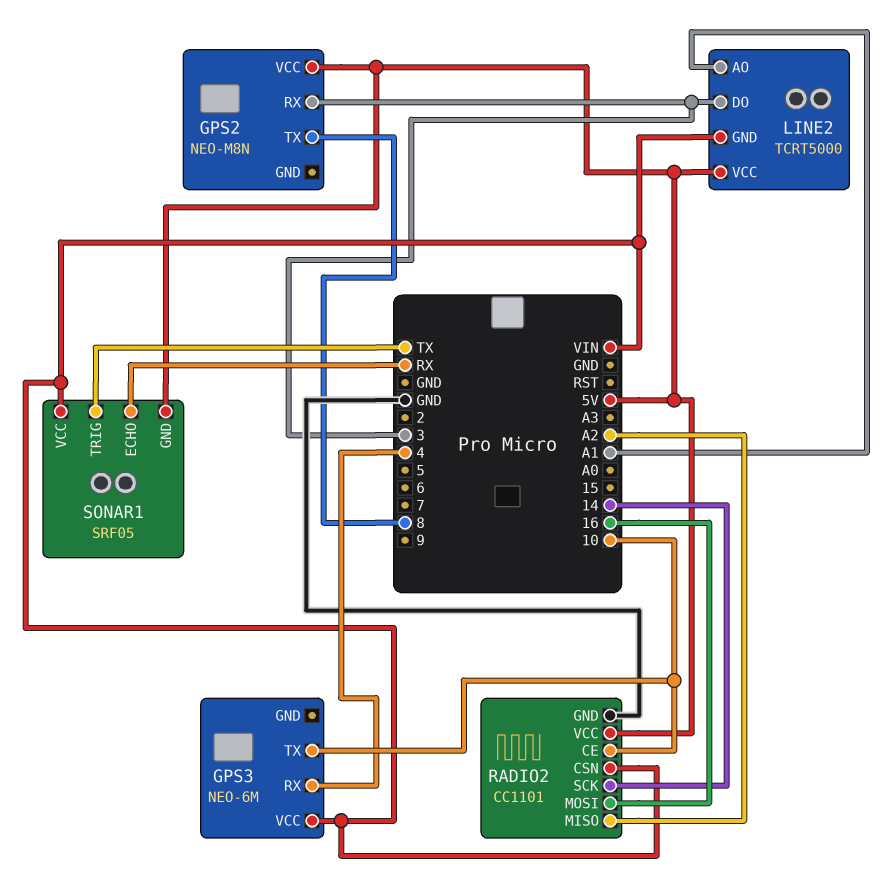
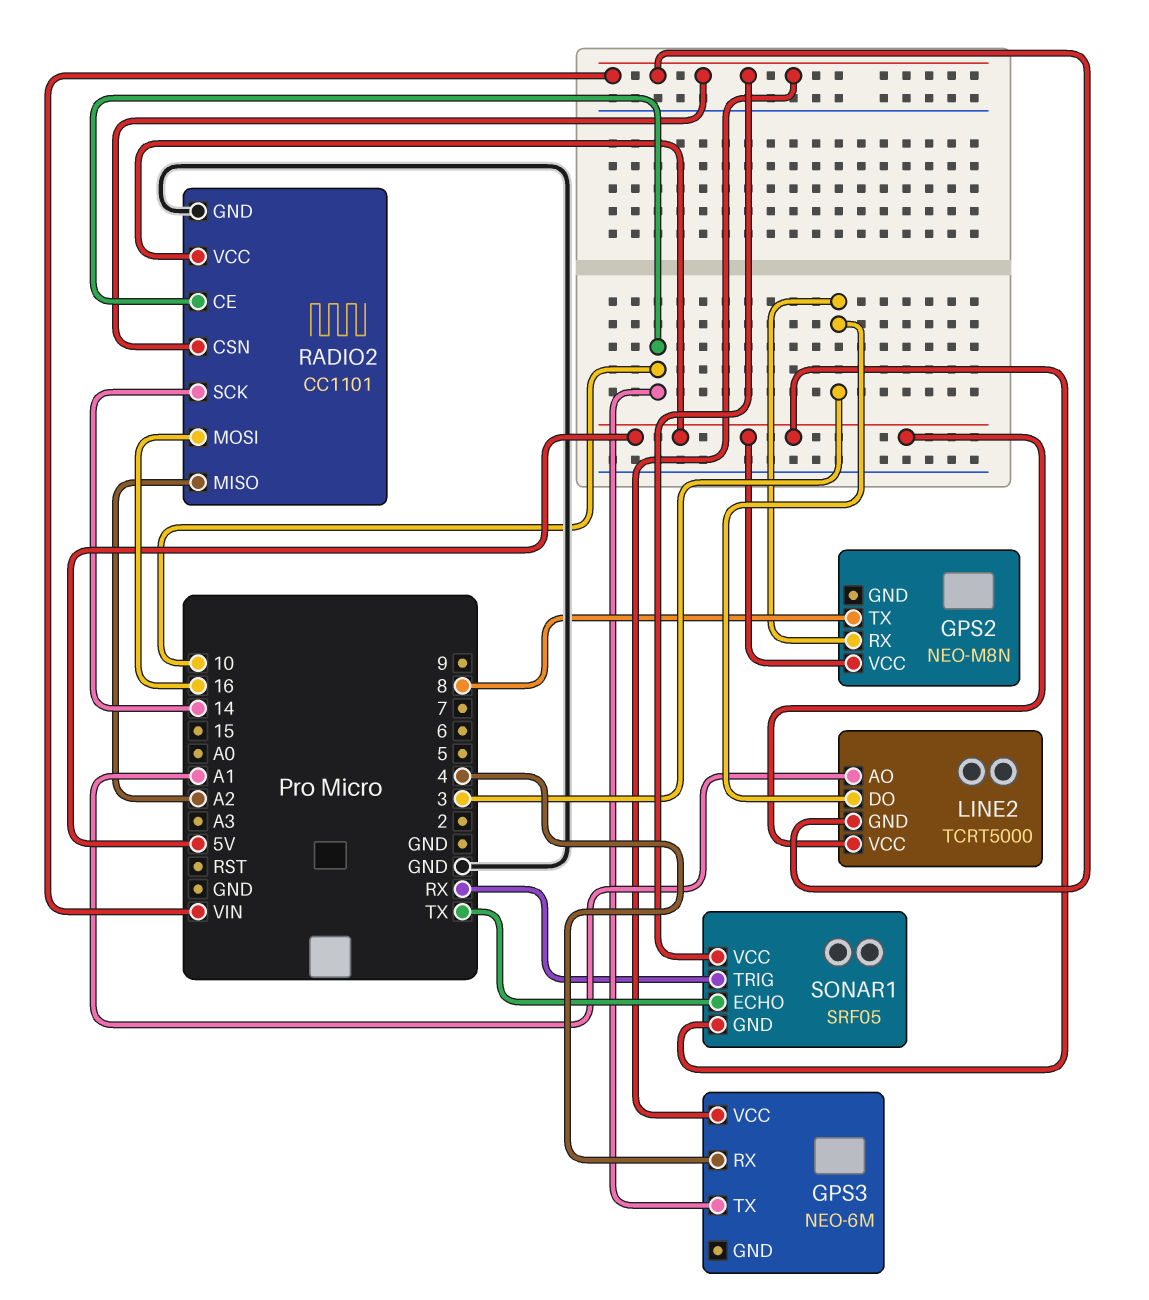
SONAR1 pin ECHO: RX -> TX
SONAR1 pin TRIG: TX -> RX

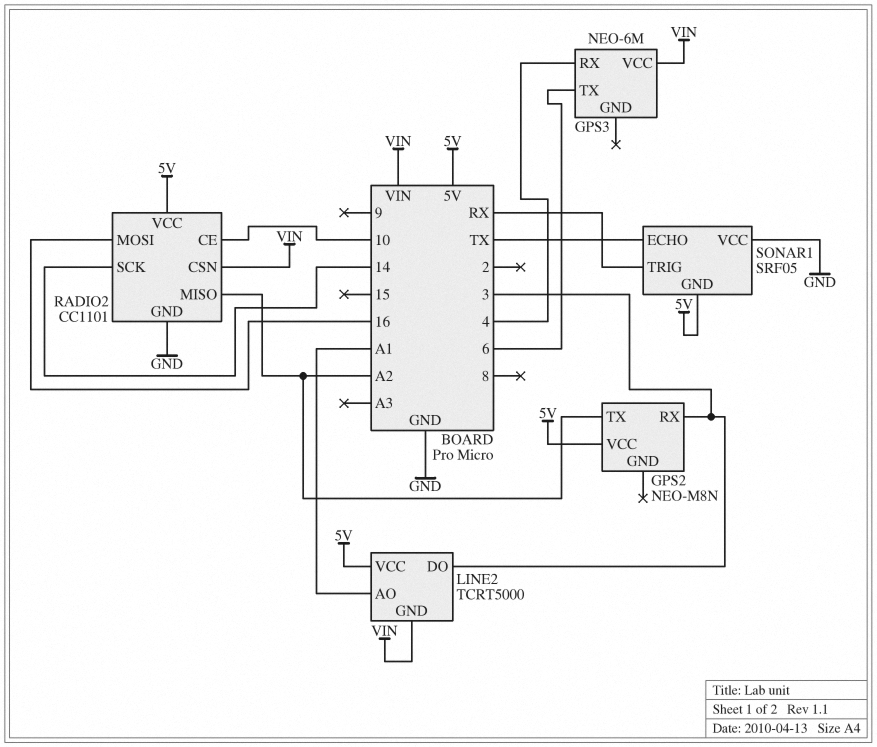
GPS2 pin TX: 8 -> A2
GPS3 pin TX: 10 -> 6
SONAR1 pin VCC: VIN -> GND

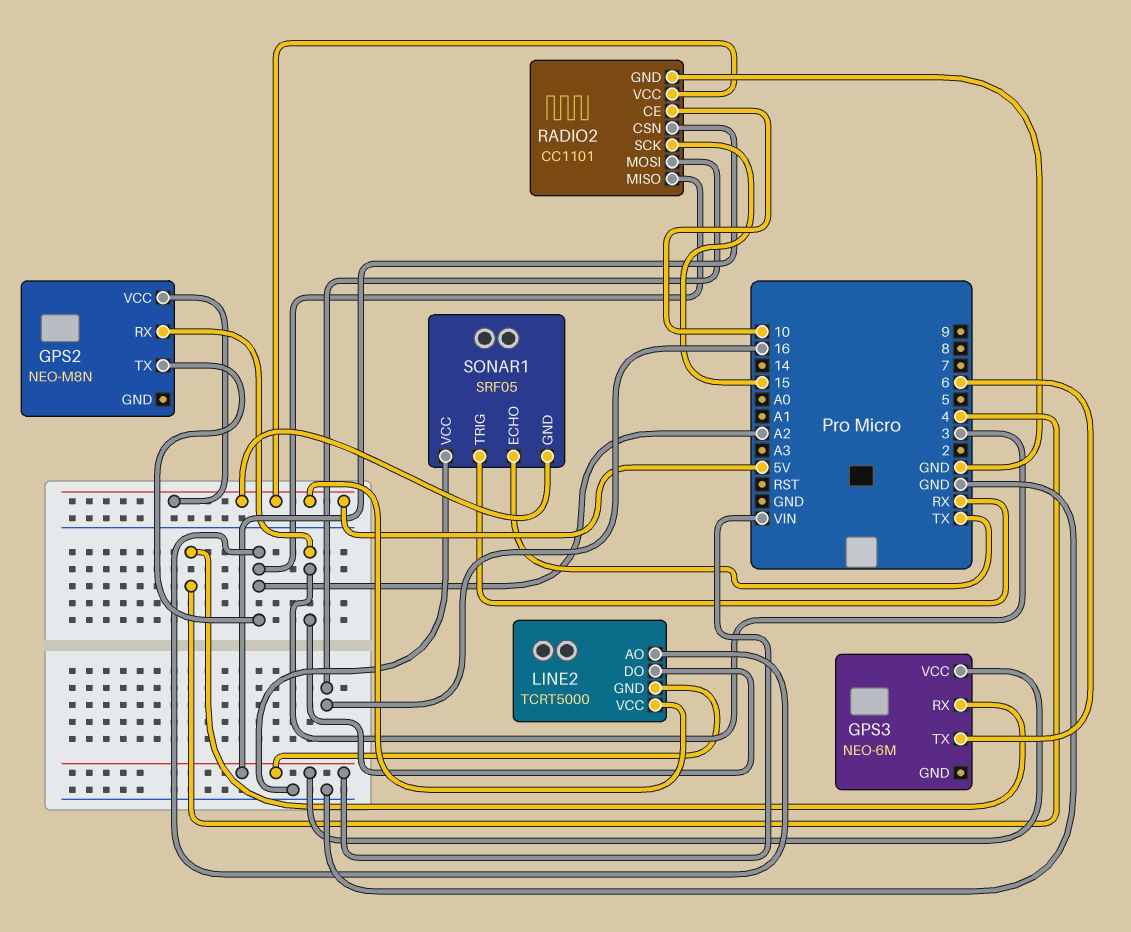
LINE2 pin AO: A1 -> A2
RADIO2 pin SCK: 14 -> 15

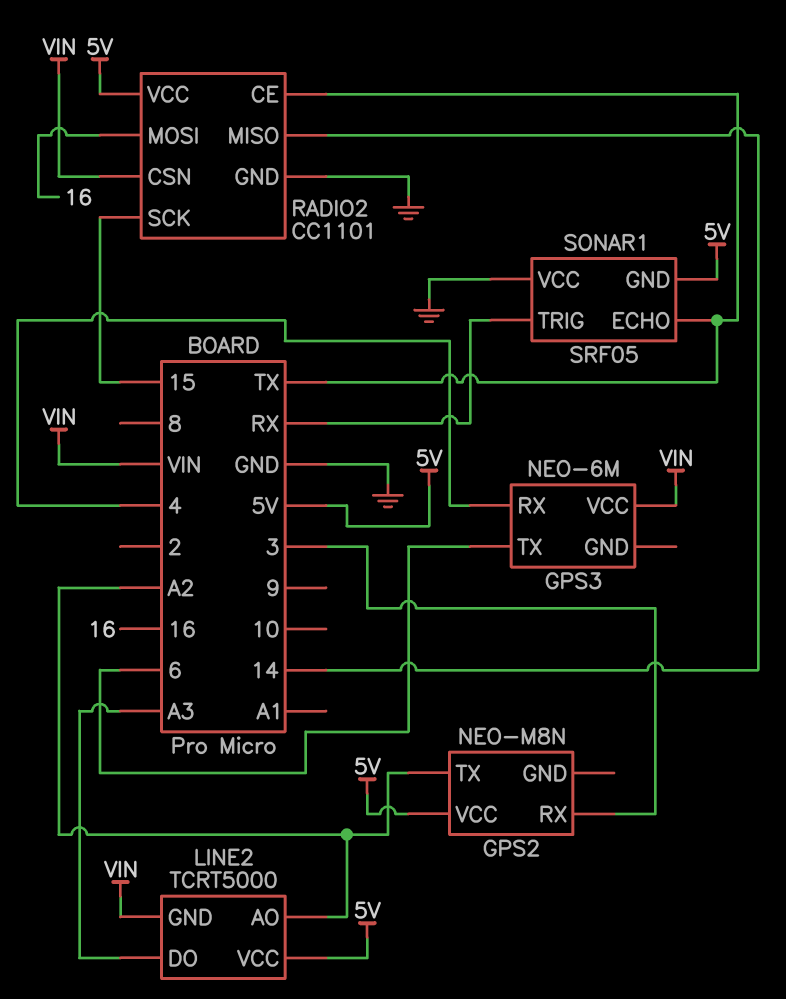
LINE2 pin DO: 3 -> A3
RADIO2 pin CE: 10 -> TX
RADIO2 pin MISO: A2 -> 14

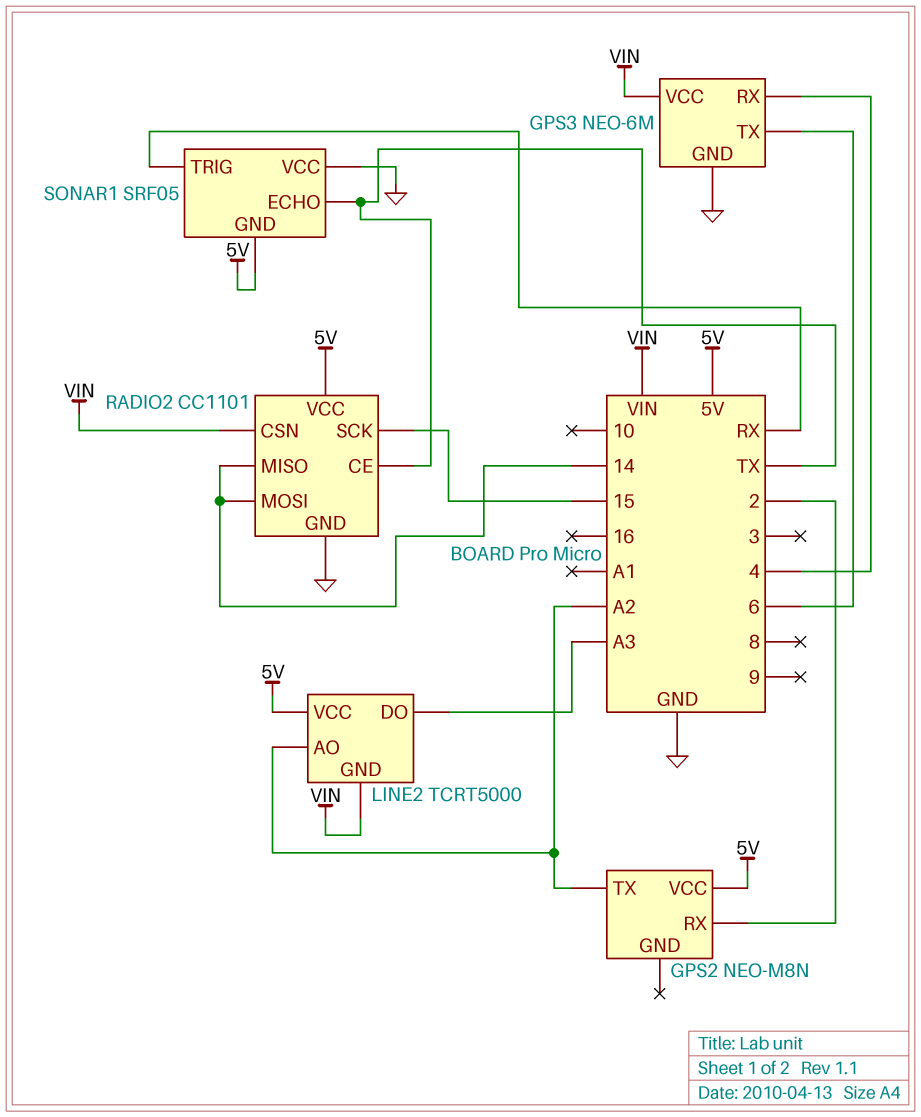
GPS2 pin RX: 3 -> 2
GPS3 pin GND: none -> GND
RADIO2 pin MOSI: 16 -> 14

